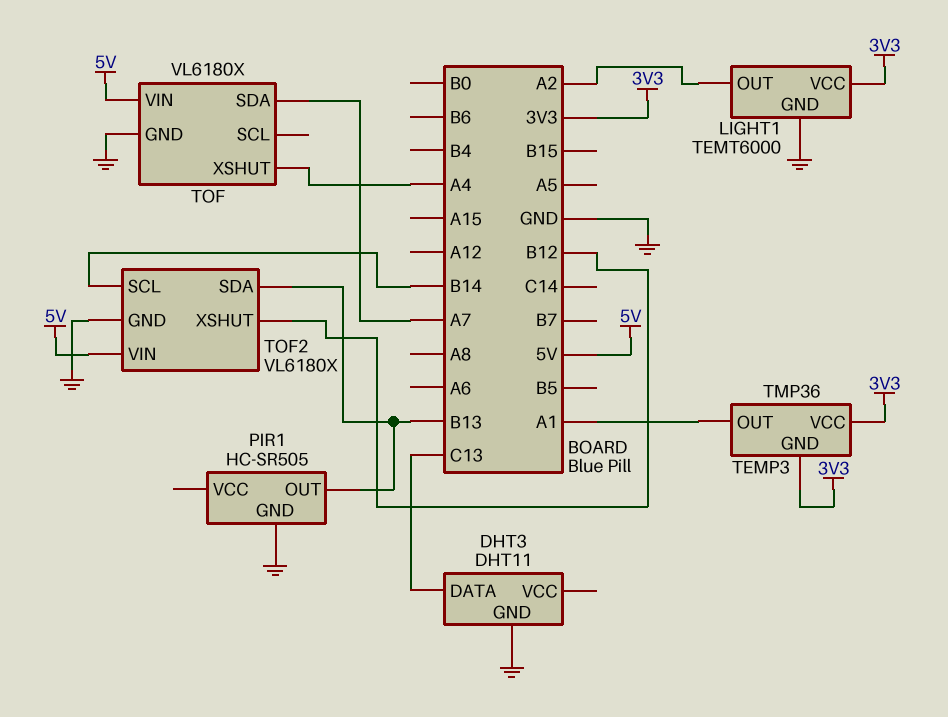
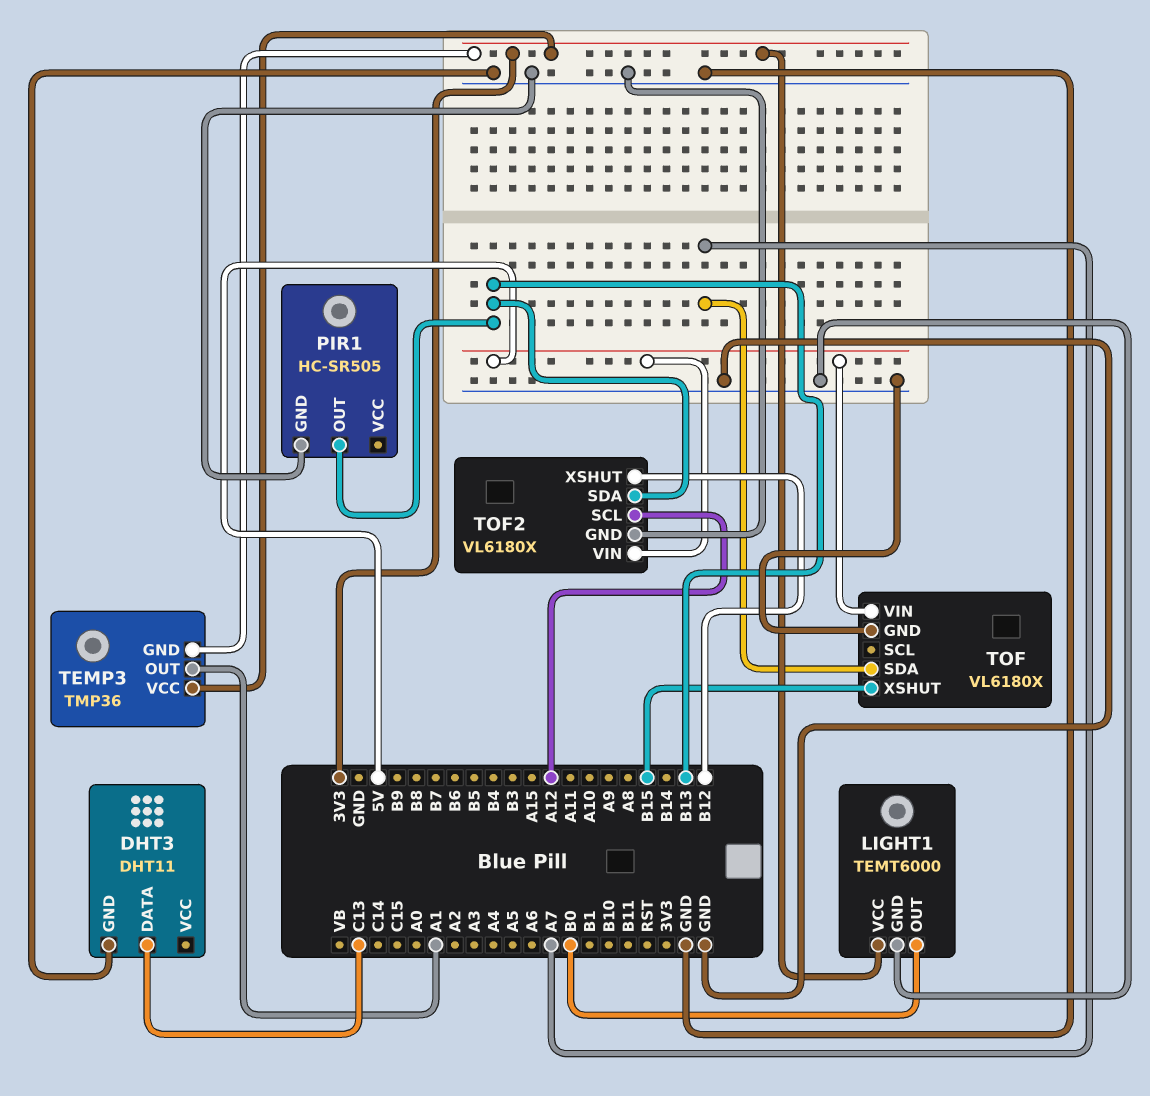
LIGHT1 pin OUT: A2 -> B0
TOF pin XSHUT: A4 -> B15
TOF2 pin SCL: B14 -> A12

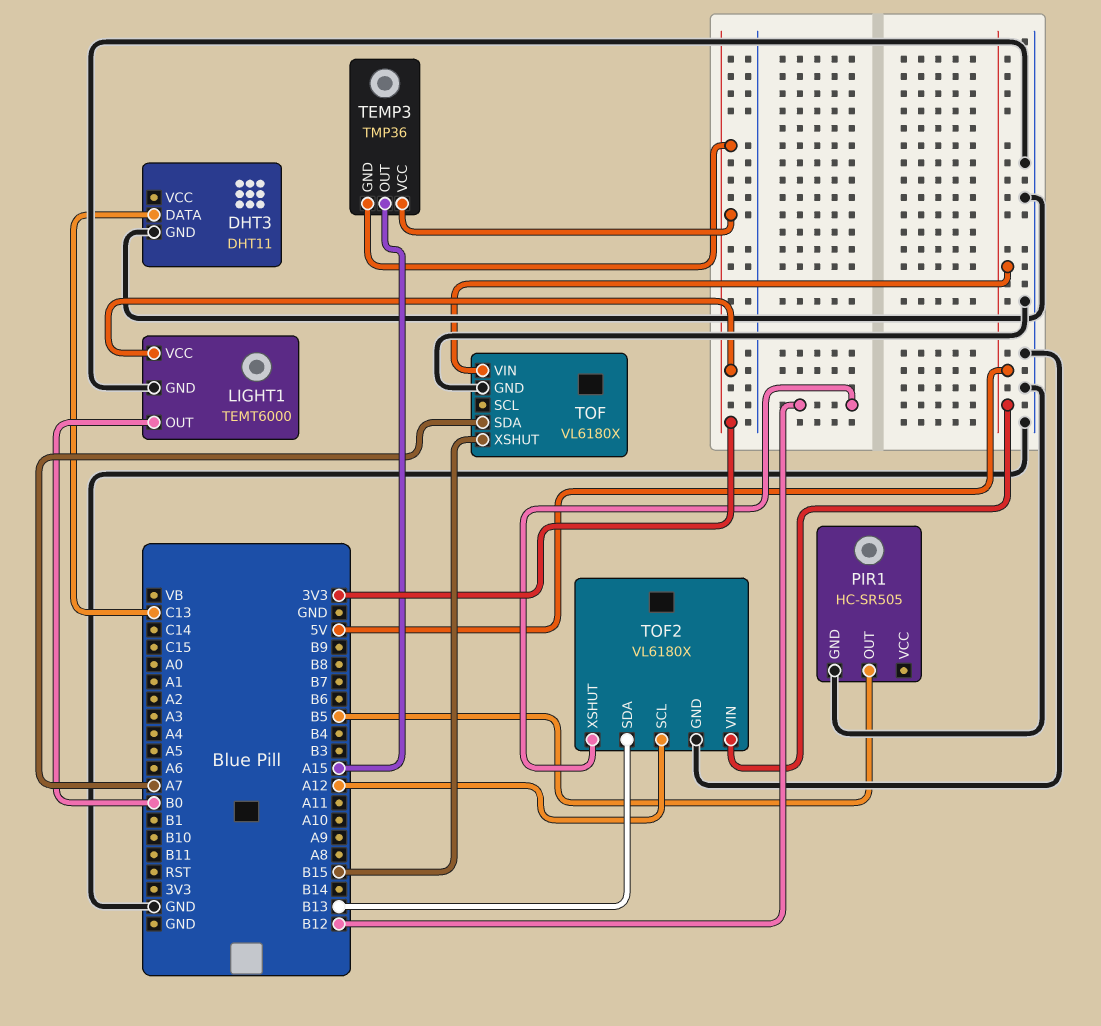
PIR1 pin OUT: B13 -> B5
TEMP3 pin OUT: A1 -> A15

